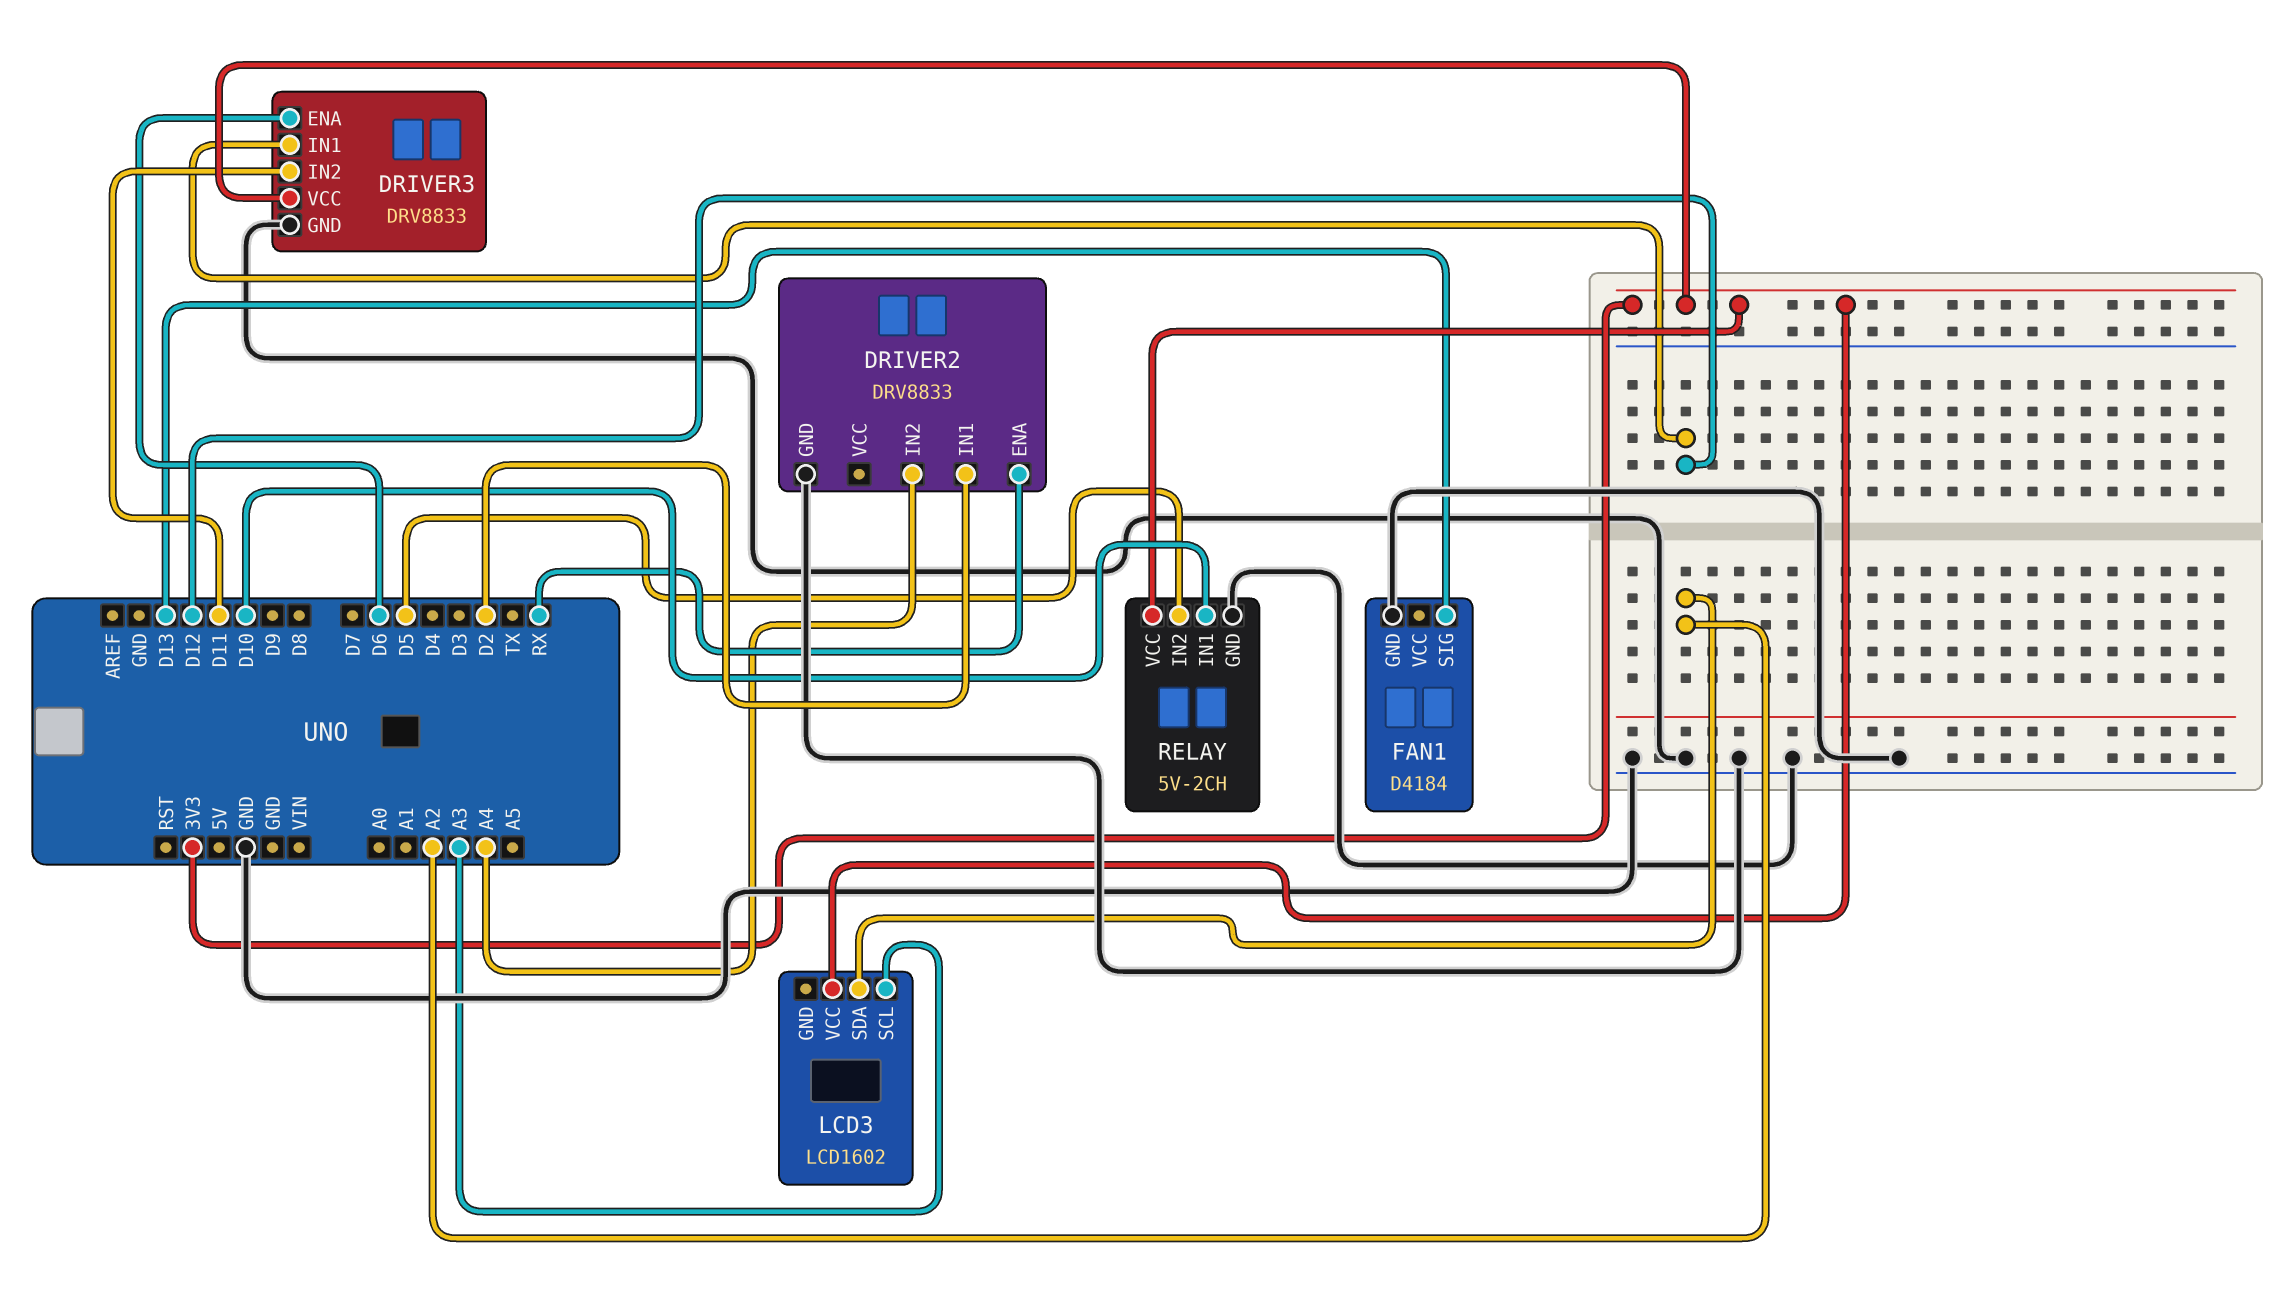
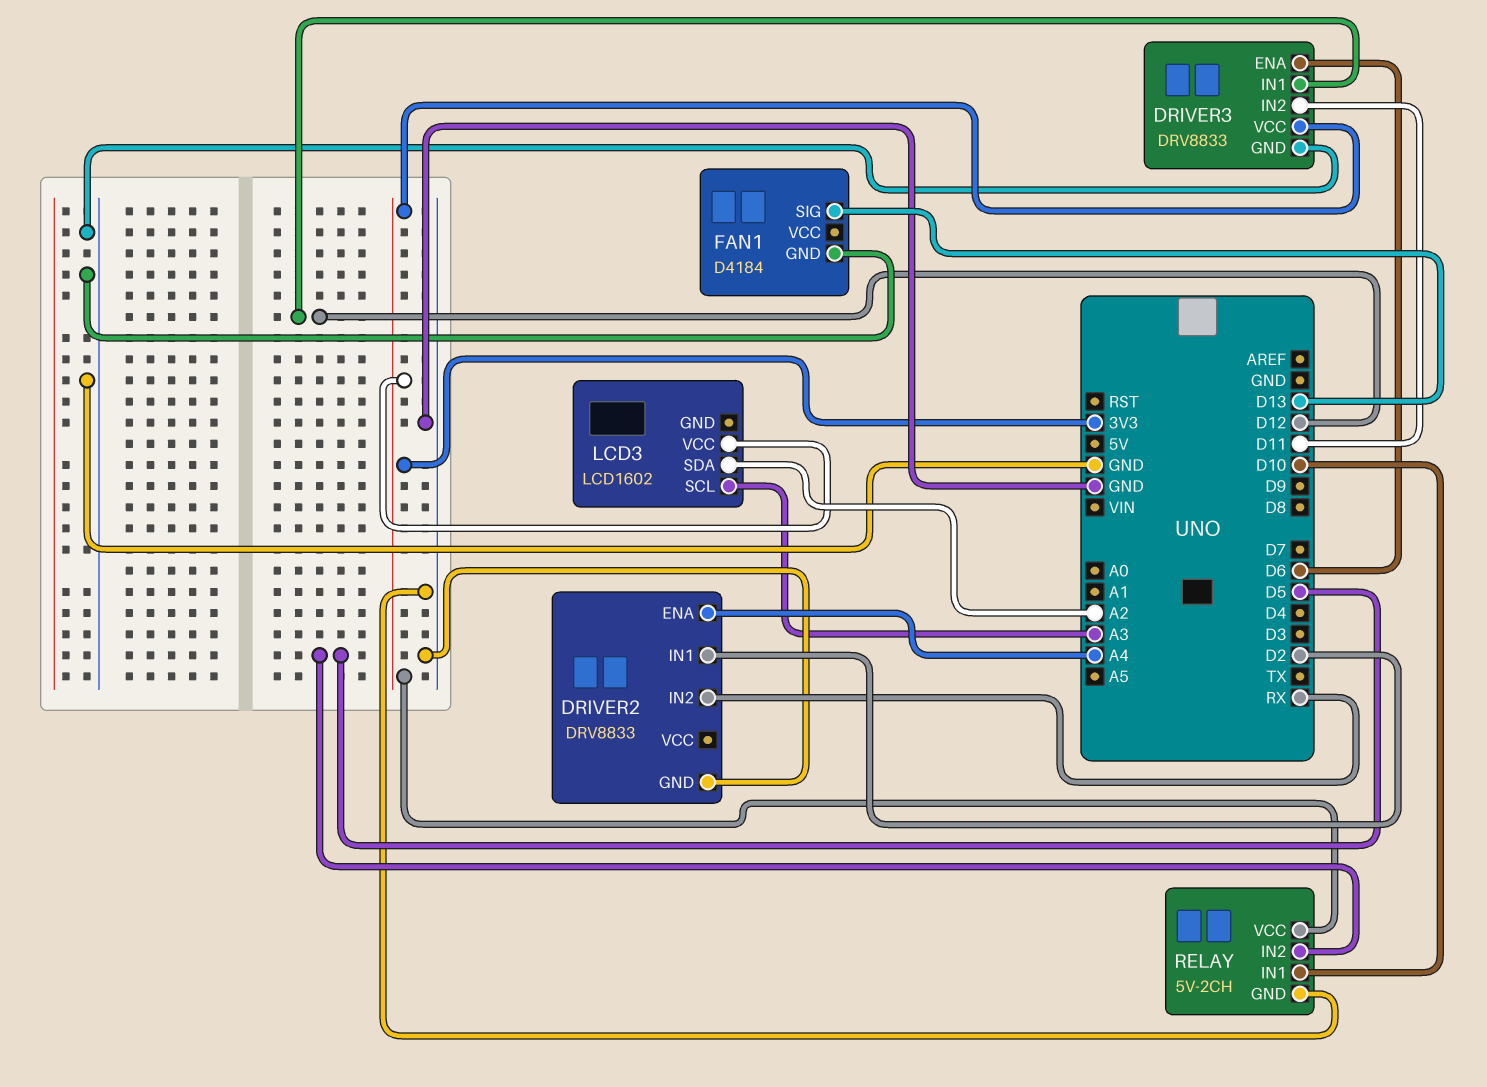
DRIVER2 pin ENA: RX -> A4
DRIVER2 pin IN2: A4 -> RX

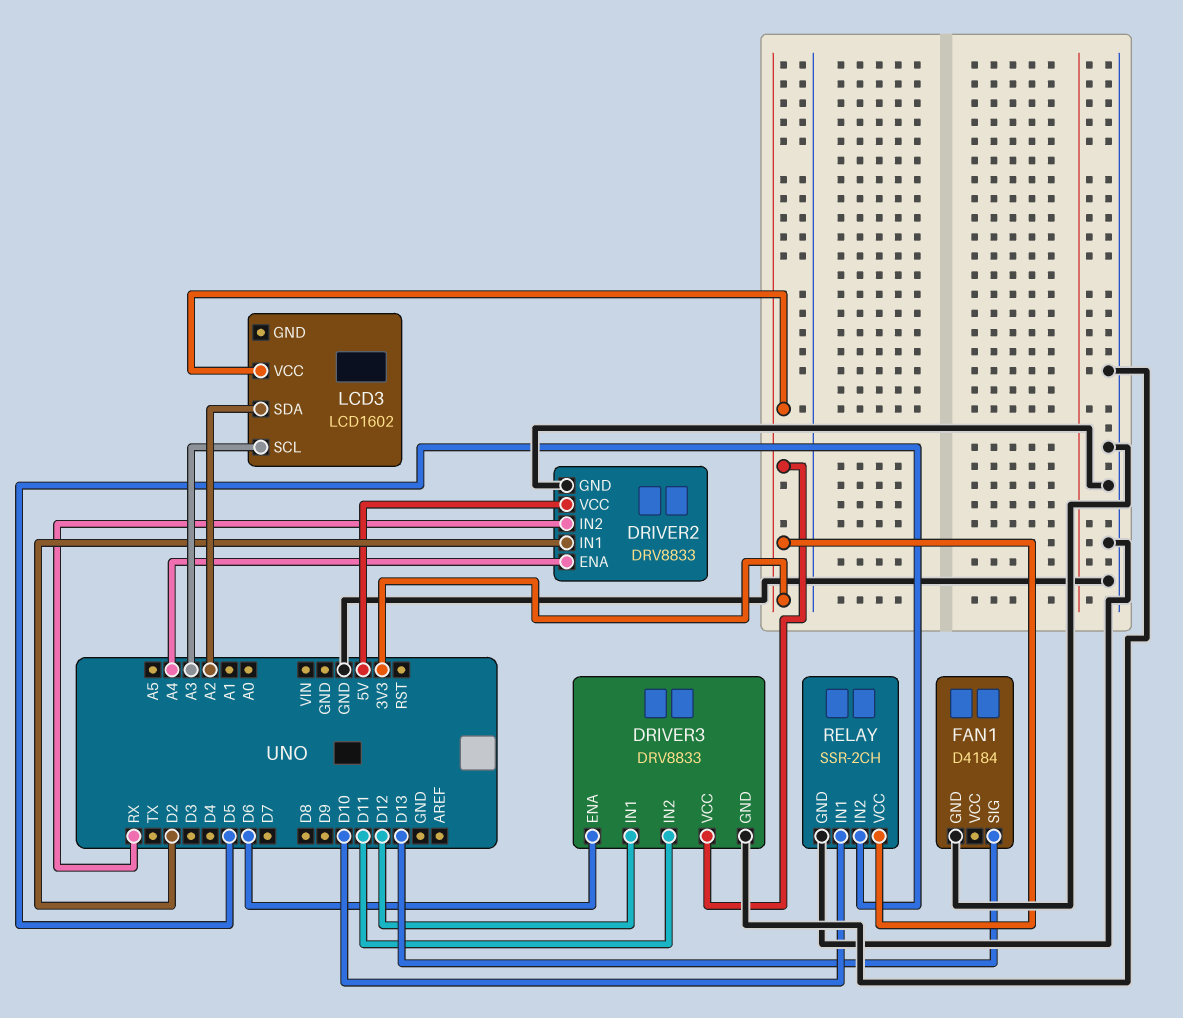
DRIVER2 pin VCC: none -> 5V
RELAY: 5V-2CH -> SSR-2CH

